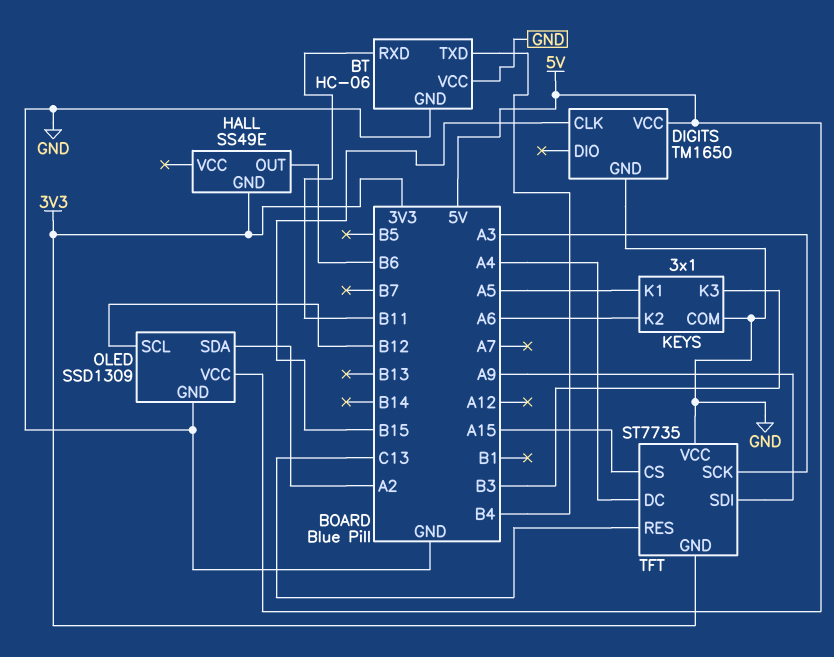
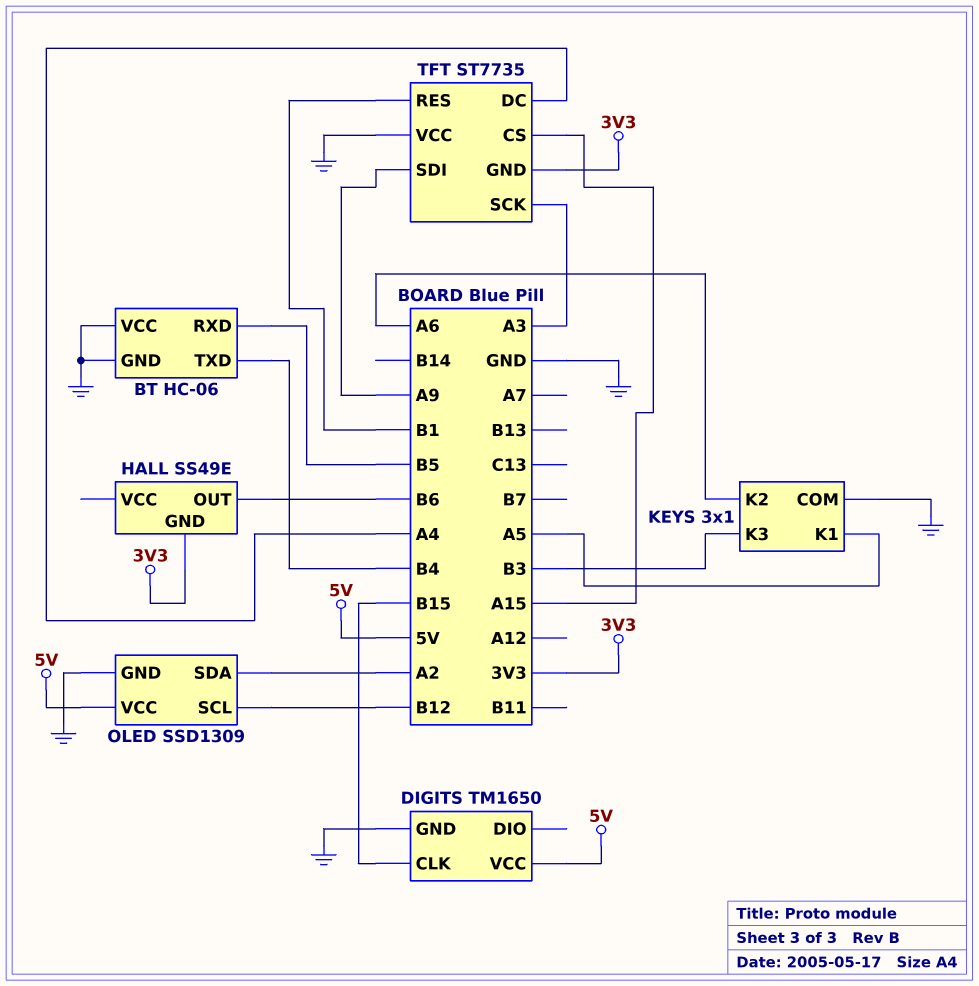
BT pin RXD: B11 -> B5
TFT pin RES: C13 -> B1

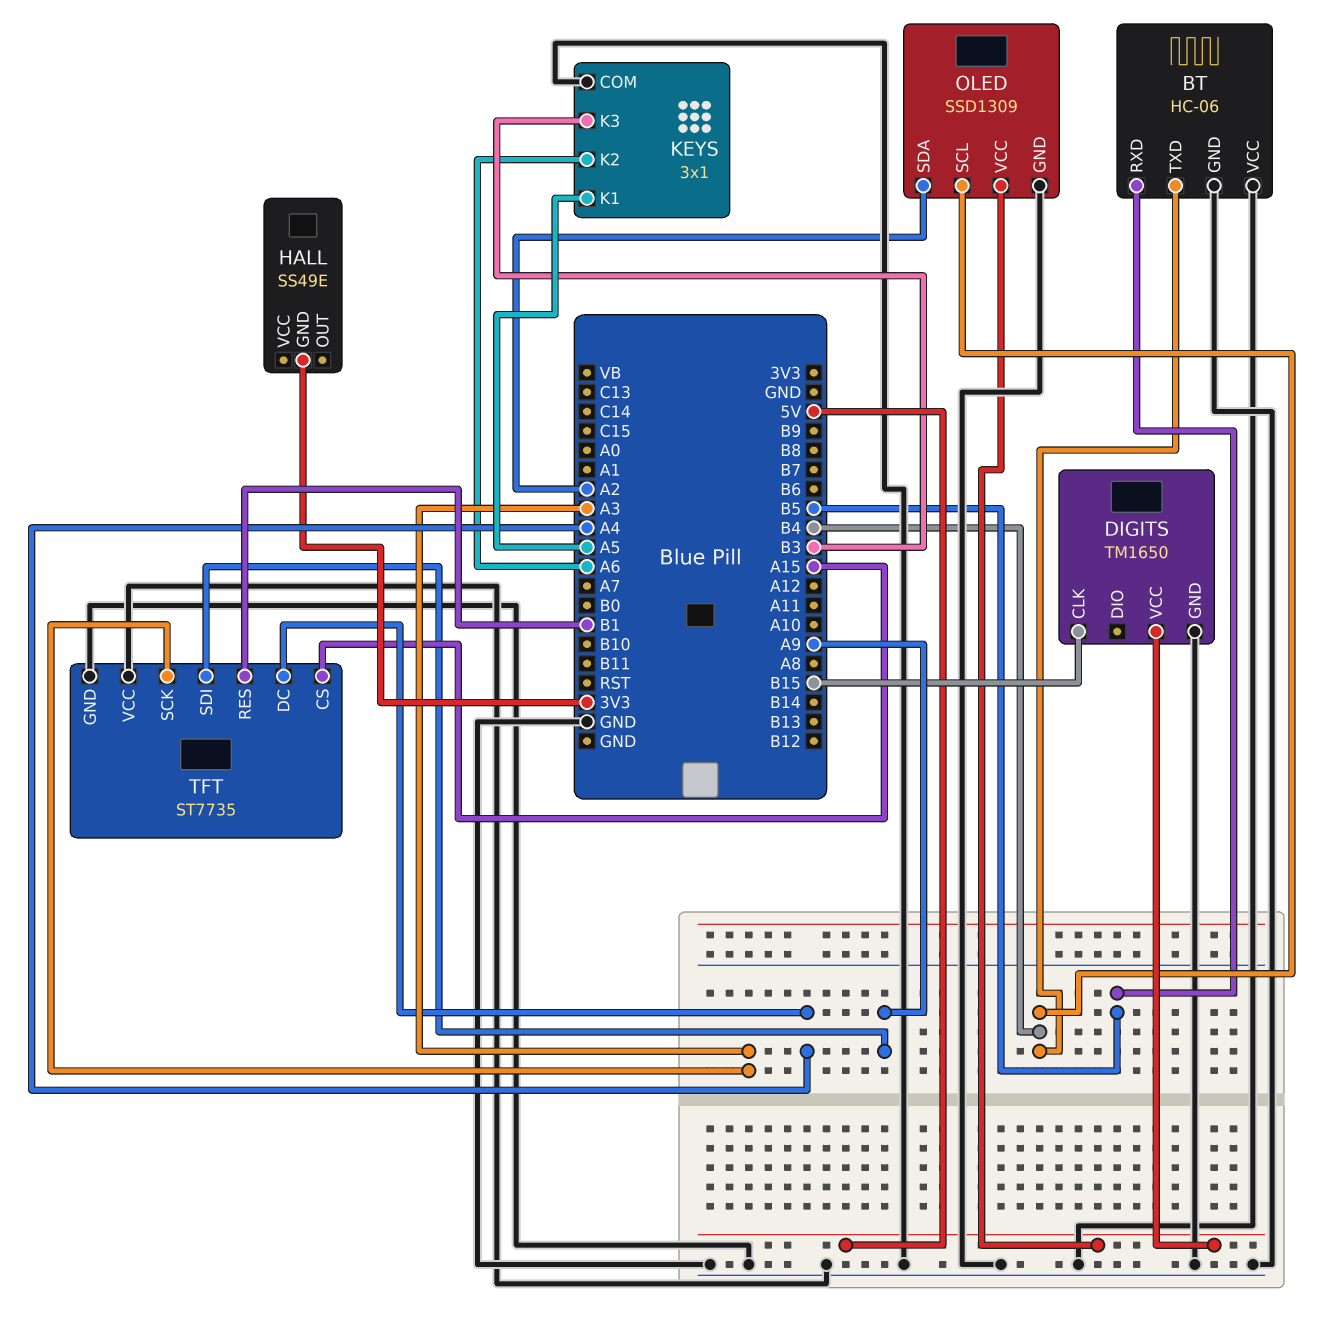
HALL pin OUT: B6 -> none
OLED pin SCL: B12 -> B4
TFT pin GND: 3V3 -> GND

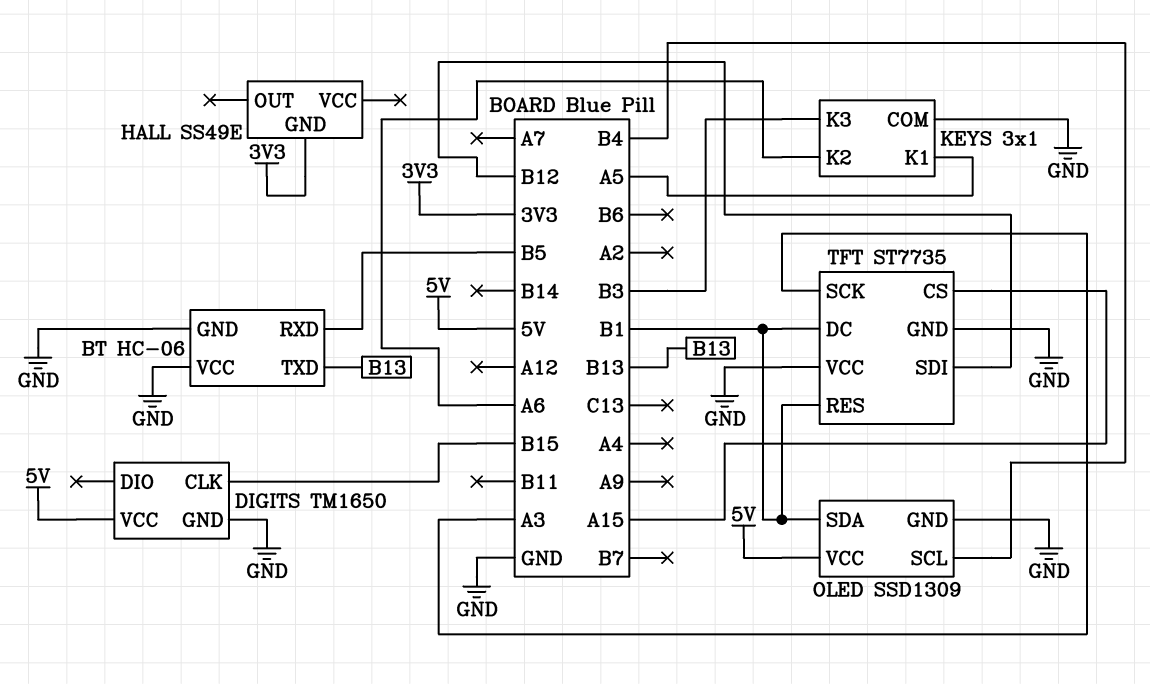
BT pin TXD: B4 -> B13
OLED pin SDA: A2 -> B1
TFT pin DC: A4 -> B1
TFT pin SDI: A9 -> B12

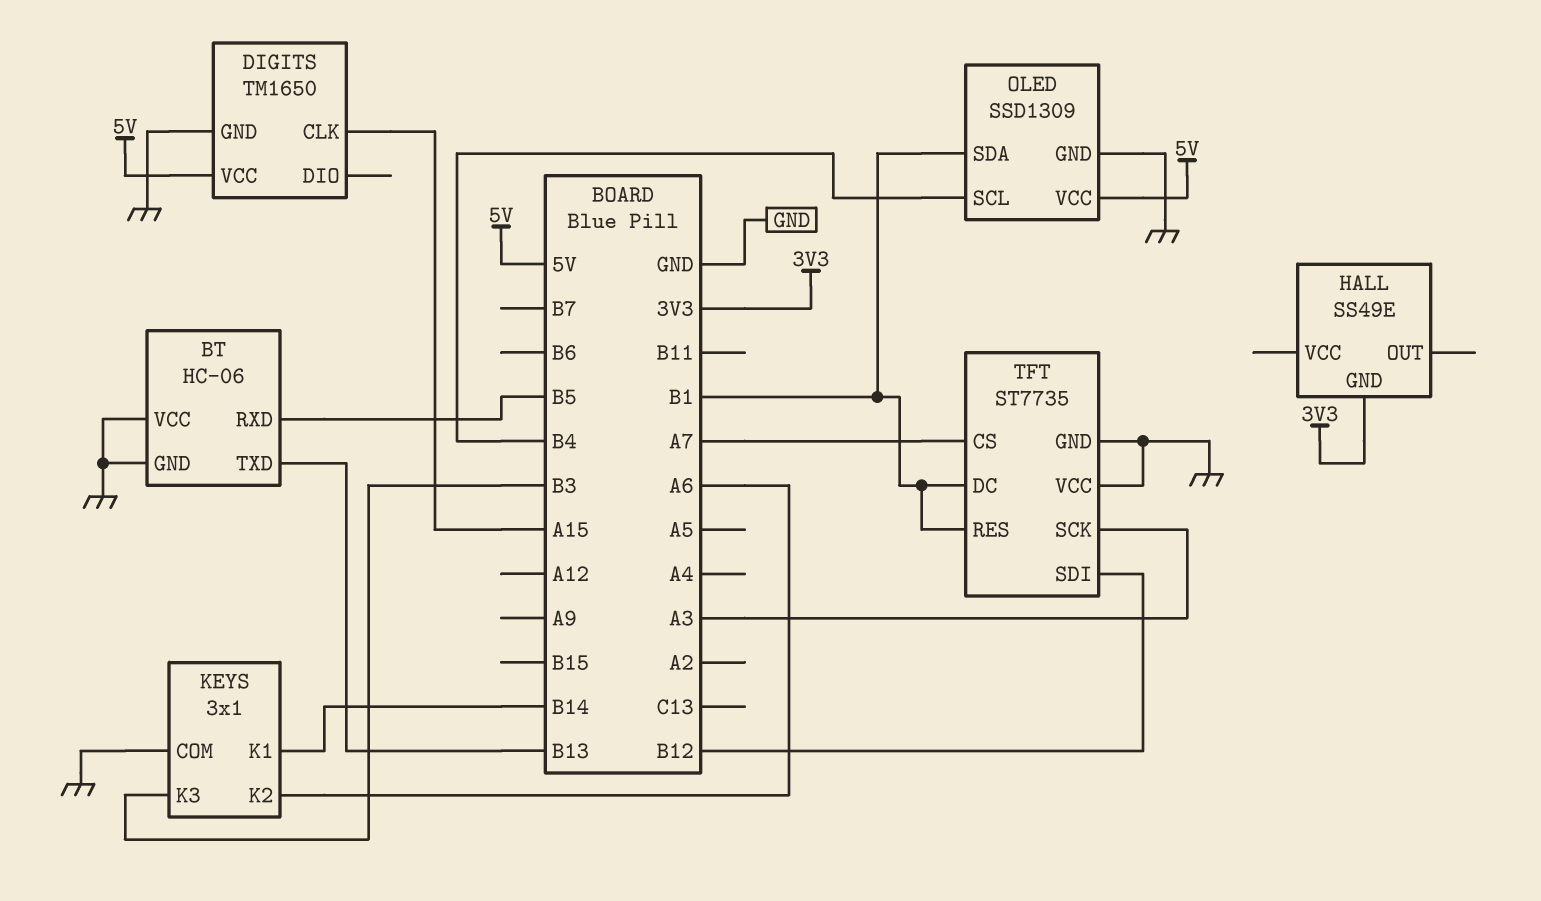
DIGITS pin CLK: B15 -> A15
KEYS pin K1: A5 -> B14
TFT pin CS: A15 -> A7

